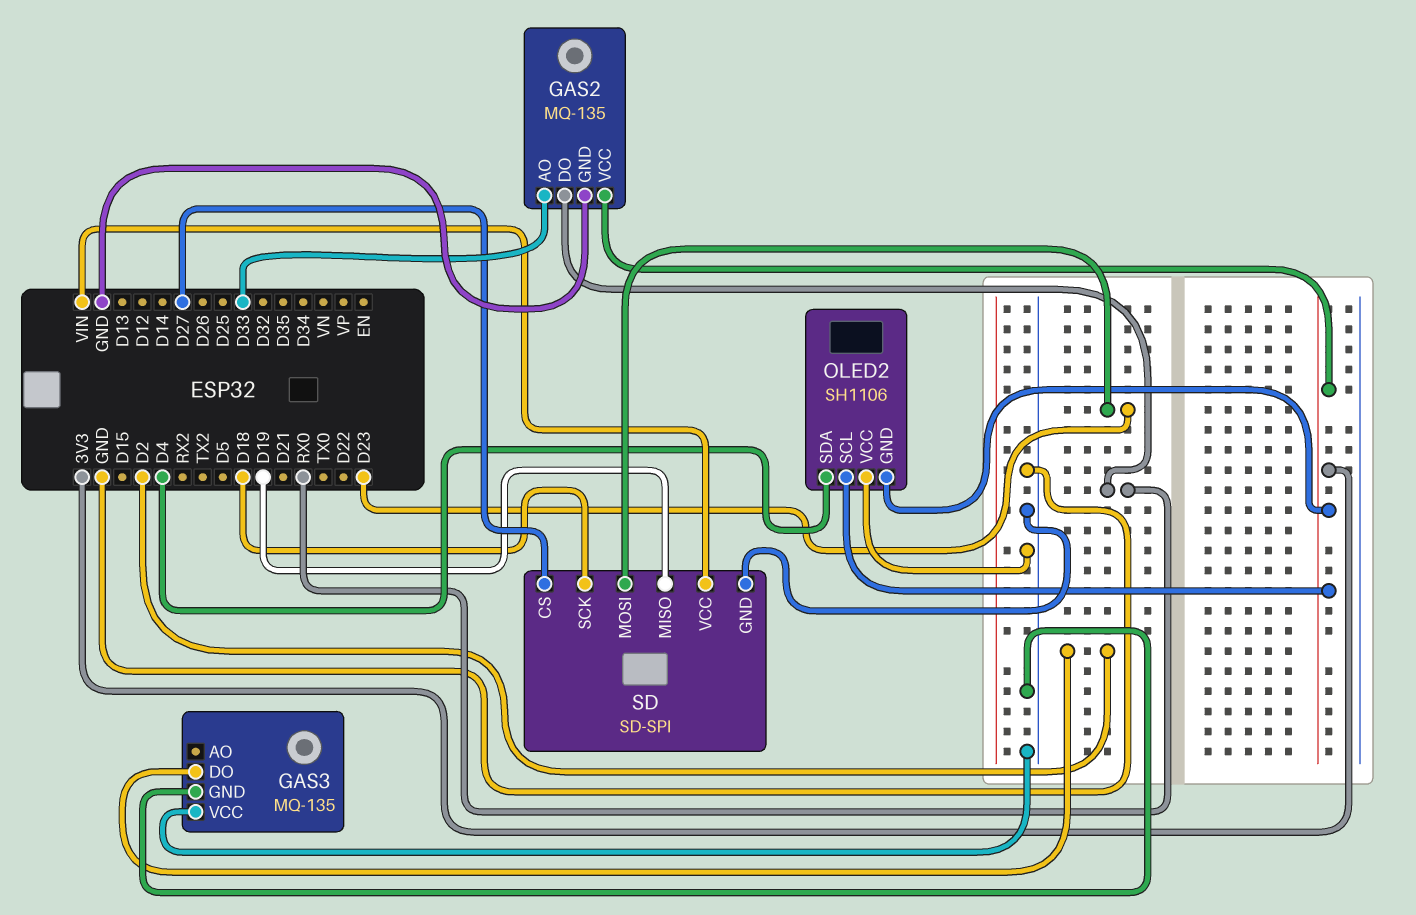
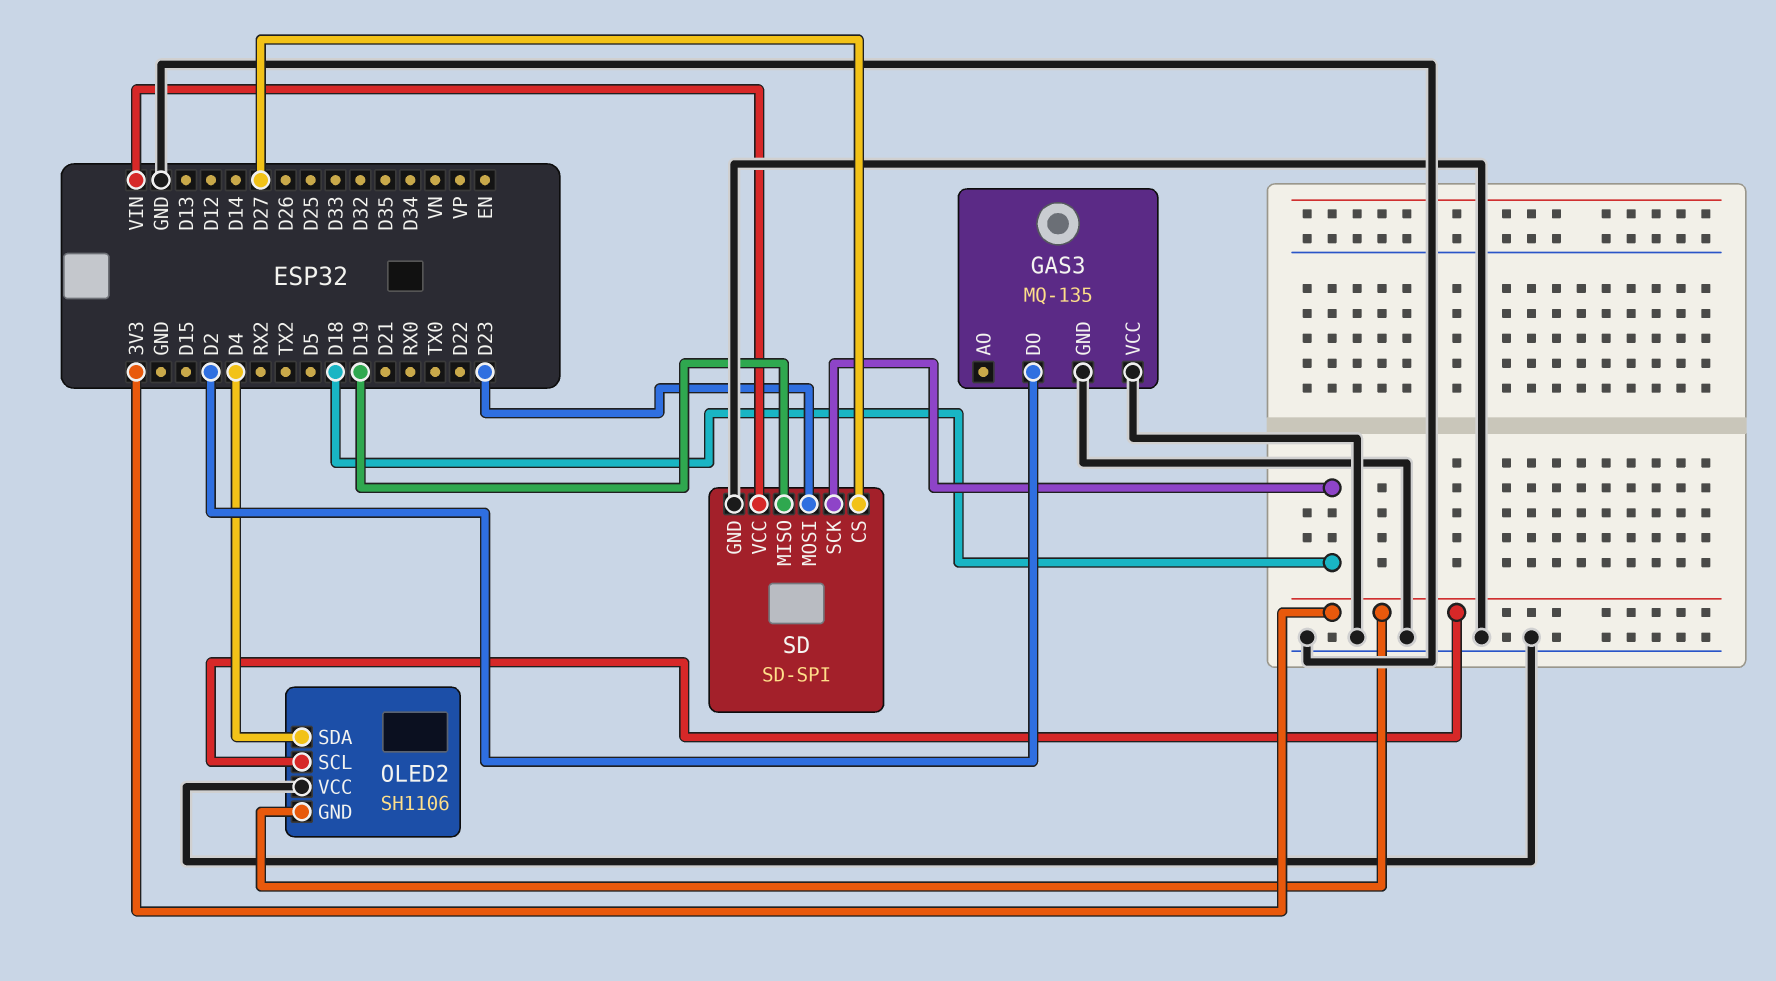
GAS2: MQ-135 -> none
GAS2 pin AO: D33 -> none
GAS2 pin DO: RX0 -> none
GAS2 pin GND: GND -> none
GAS2 pin VCC: 3V3 -> none

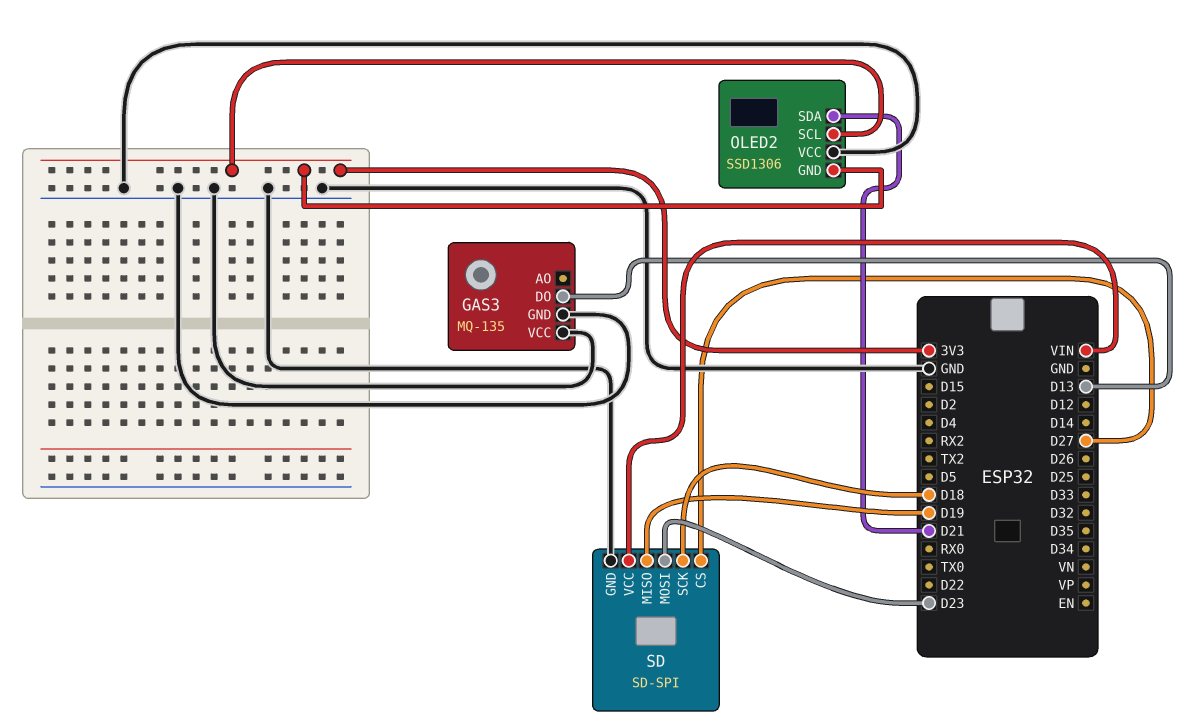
GAS3 pin DO: D2 -> D13
OLED2: SH1106 -> SSD1306
OLED2 pin SDA: D4 -> D21

